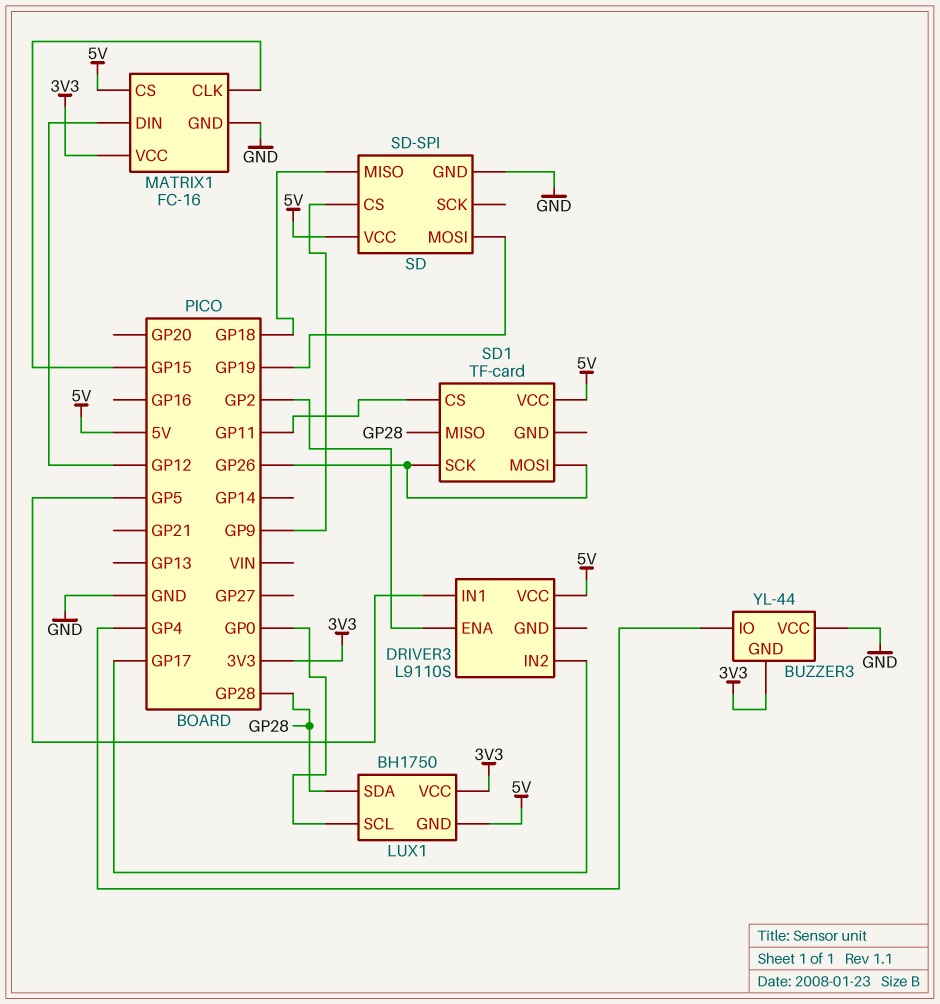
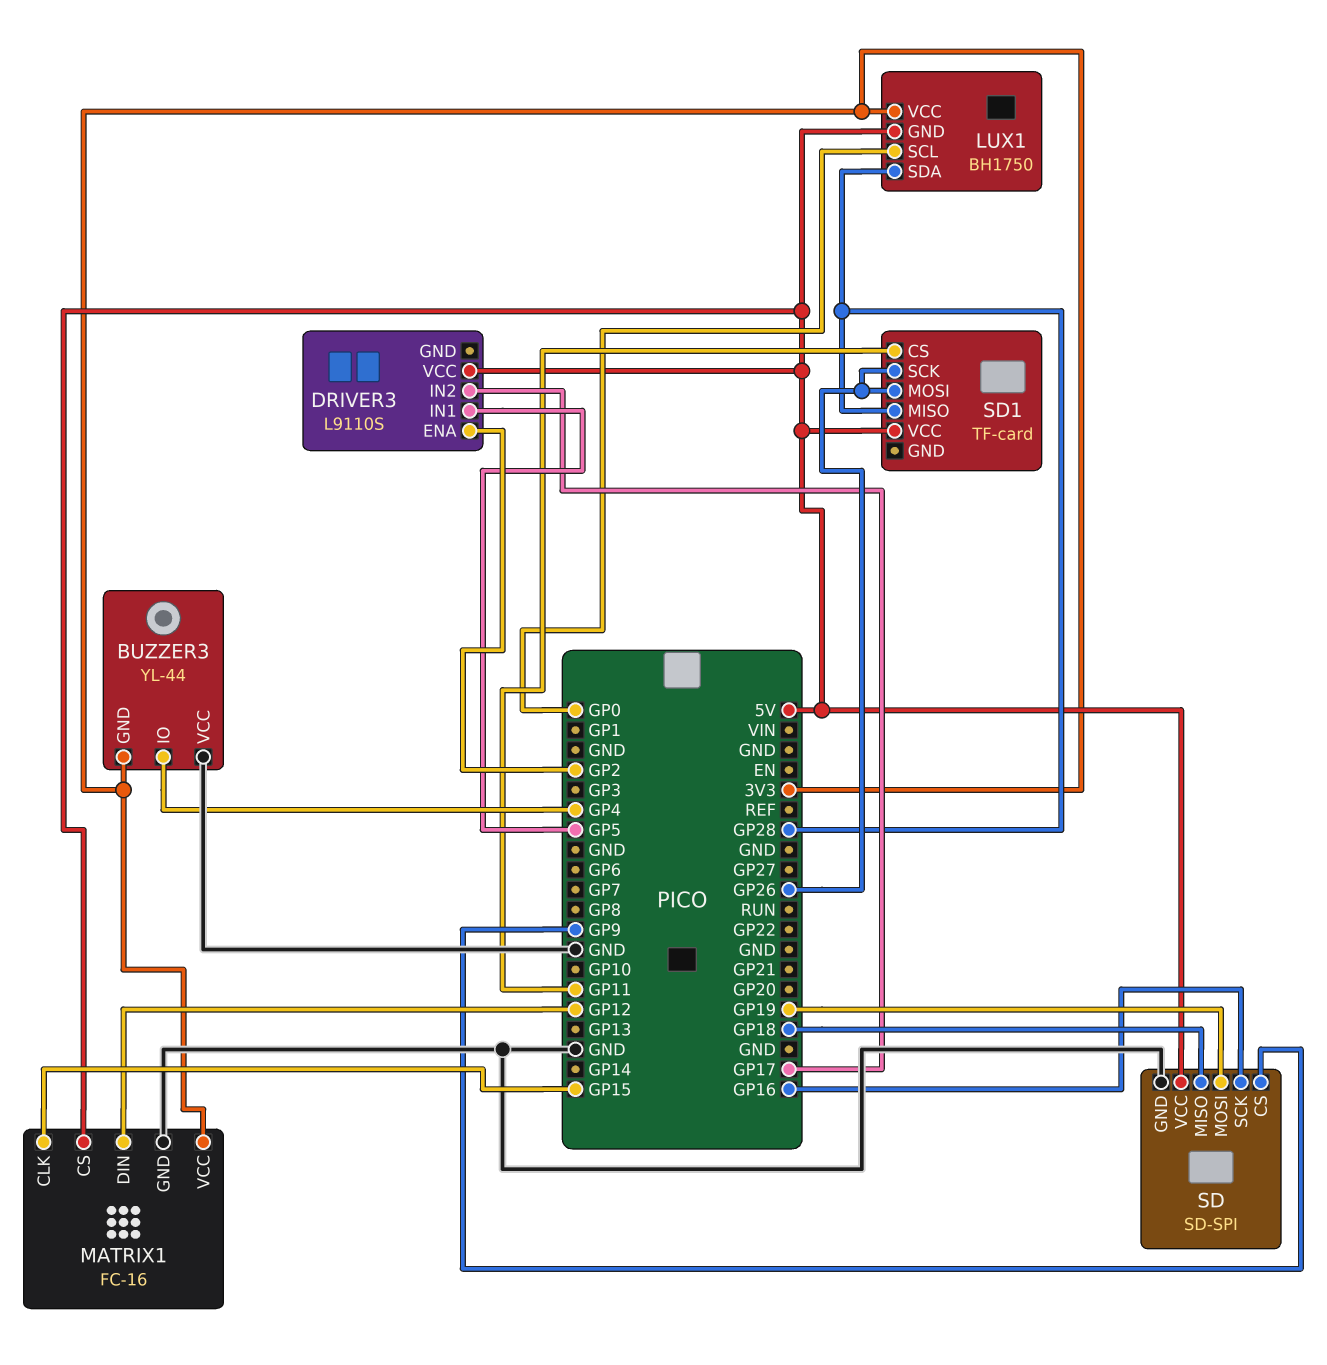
SD pin SCK: none -> GP16

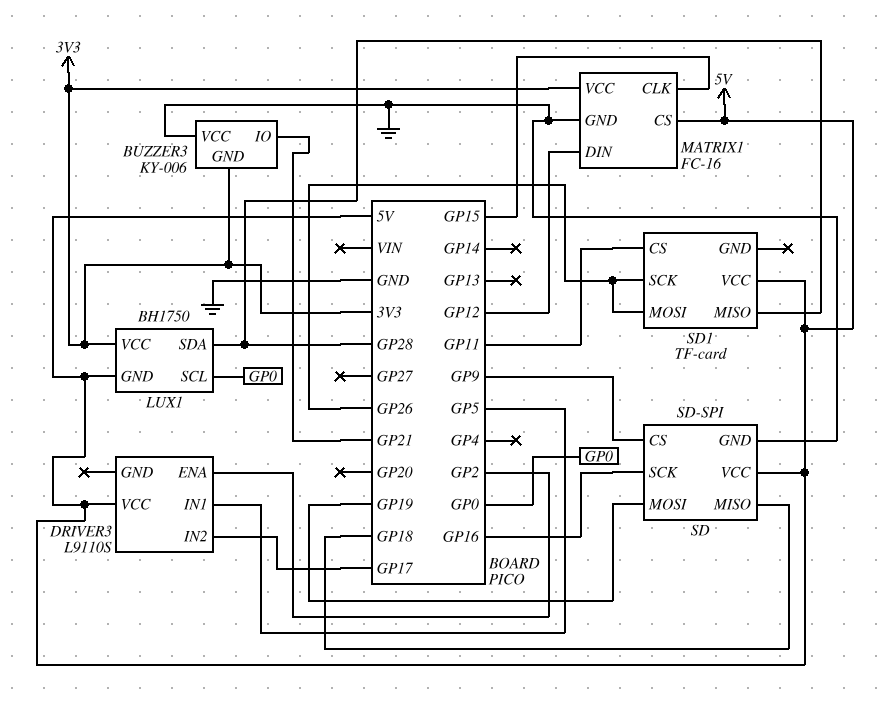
BUZZER3: YL-44 -> KY-006
BUZZER3 pin IO: GP4 -> GP21

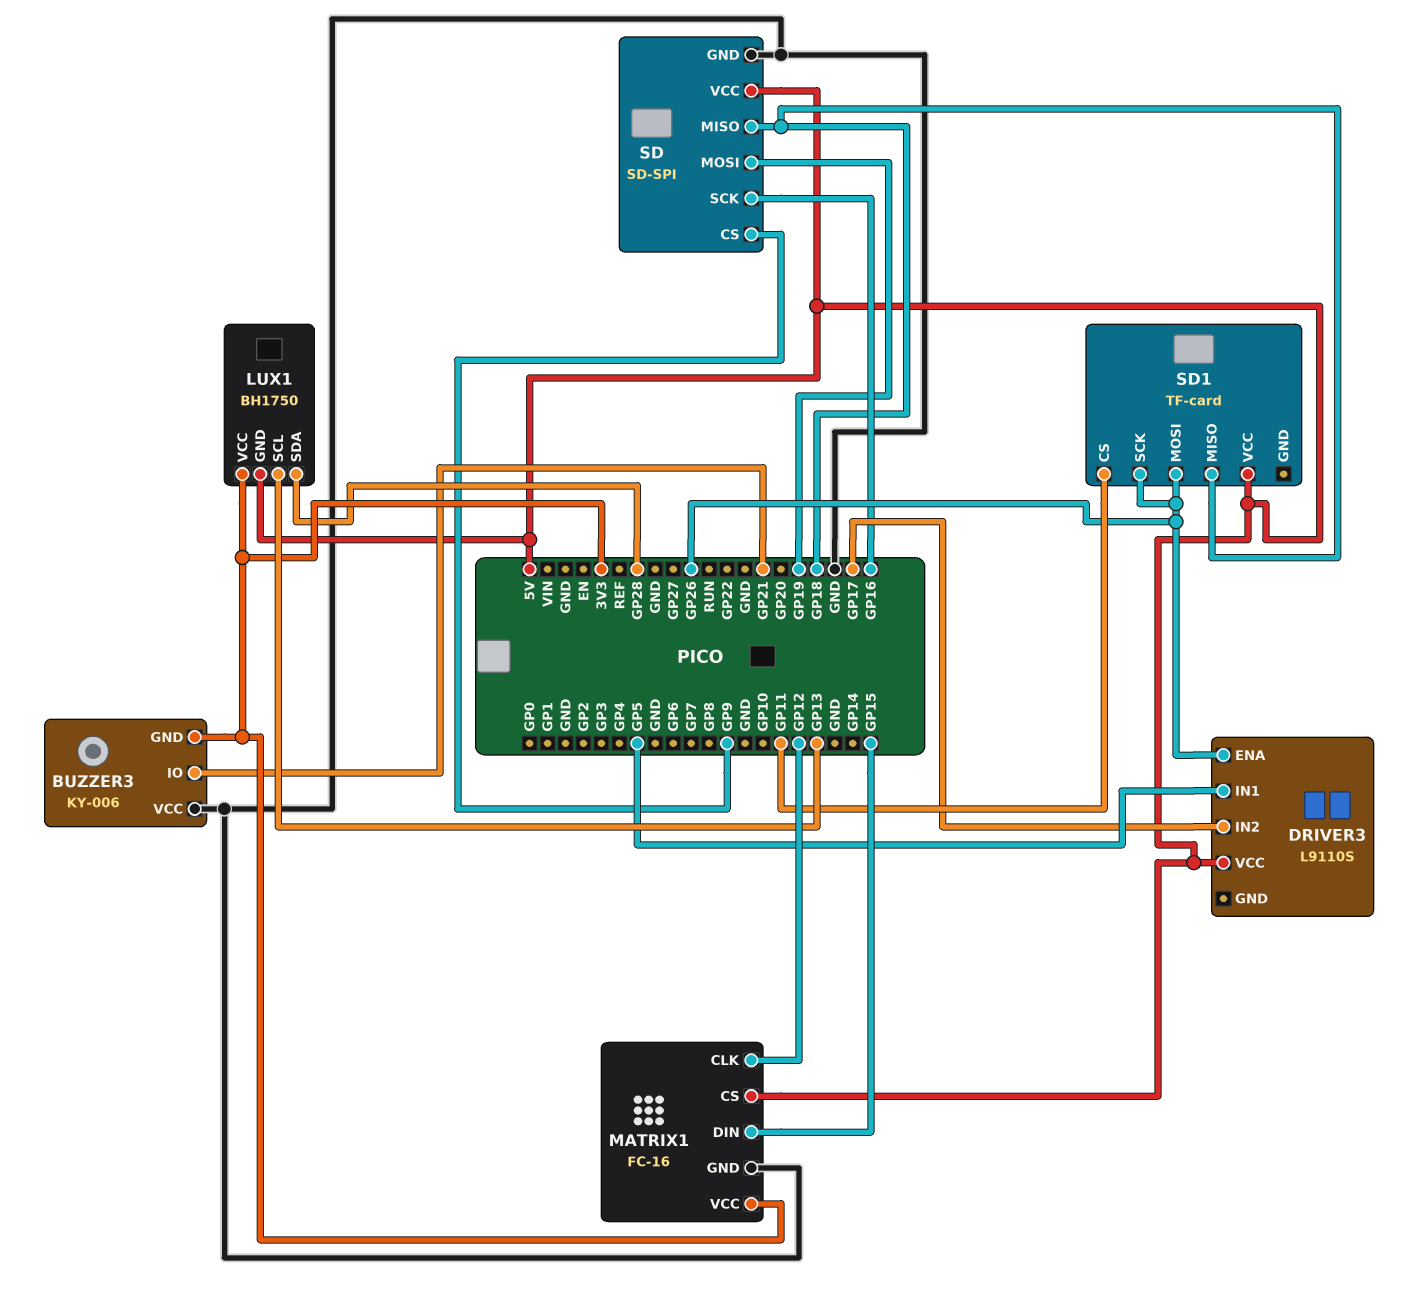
DRIVER3 pin ENA: GP2 -> GP26
LUX1 pin SCL: GP0 -> GP13
MATRIX1 pin CLK: GP15 -> GP12
MATRIX1 pin DIN: GP12 -> GP15
SD1 pin MISO: GP28 -> GP18

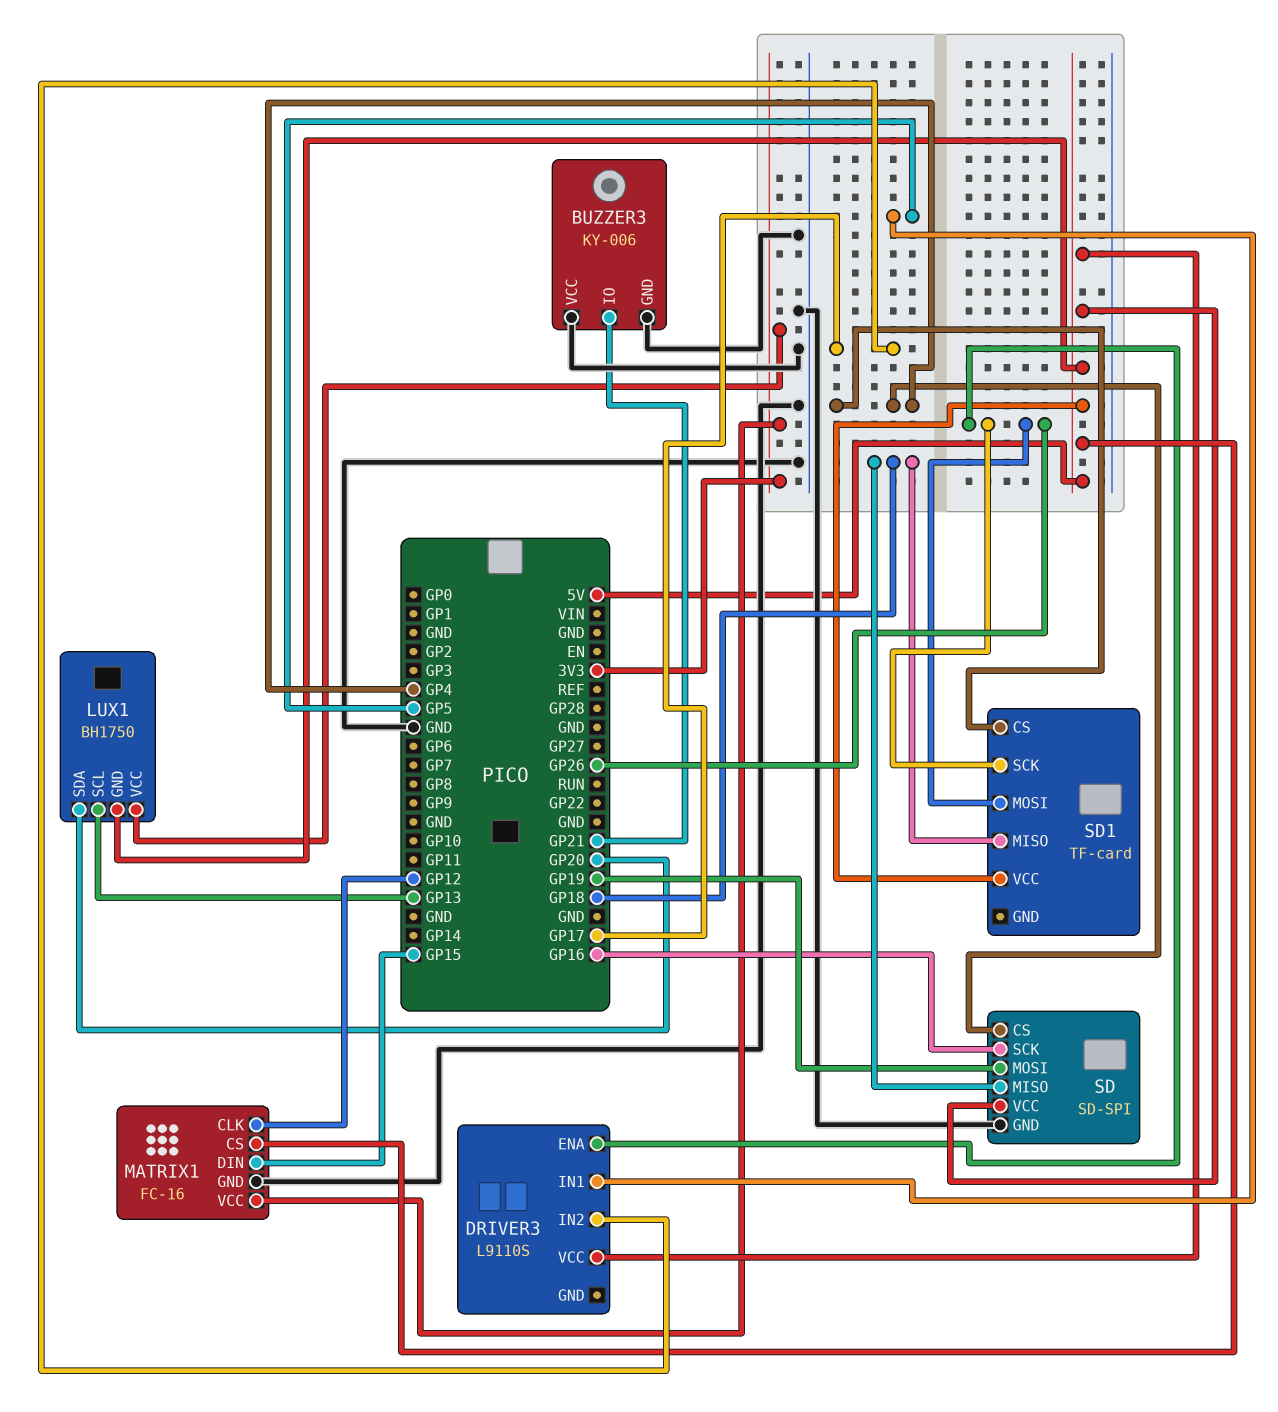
BUZZER3 pin GND: 3V3 -> GND
LUX1 pin SDA: GP28 -> GP20
SD pin CS: GP9 -> GP4
SD1 pin CS: GP11 -> GP4

